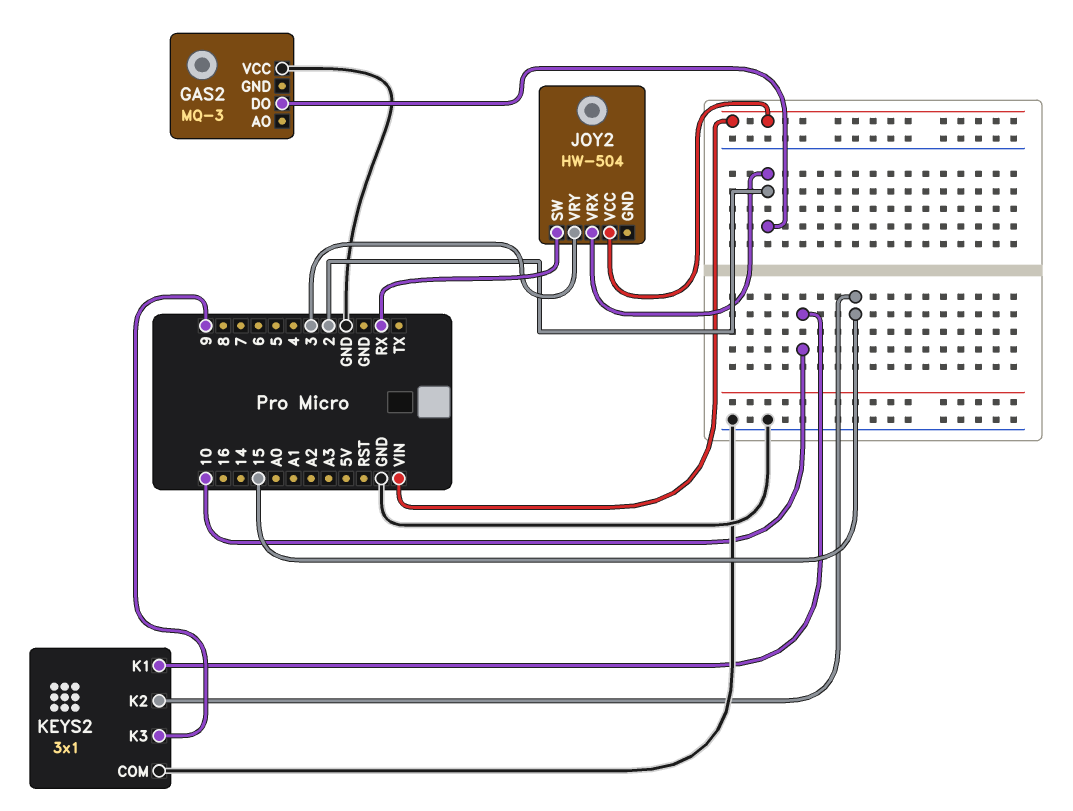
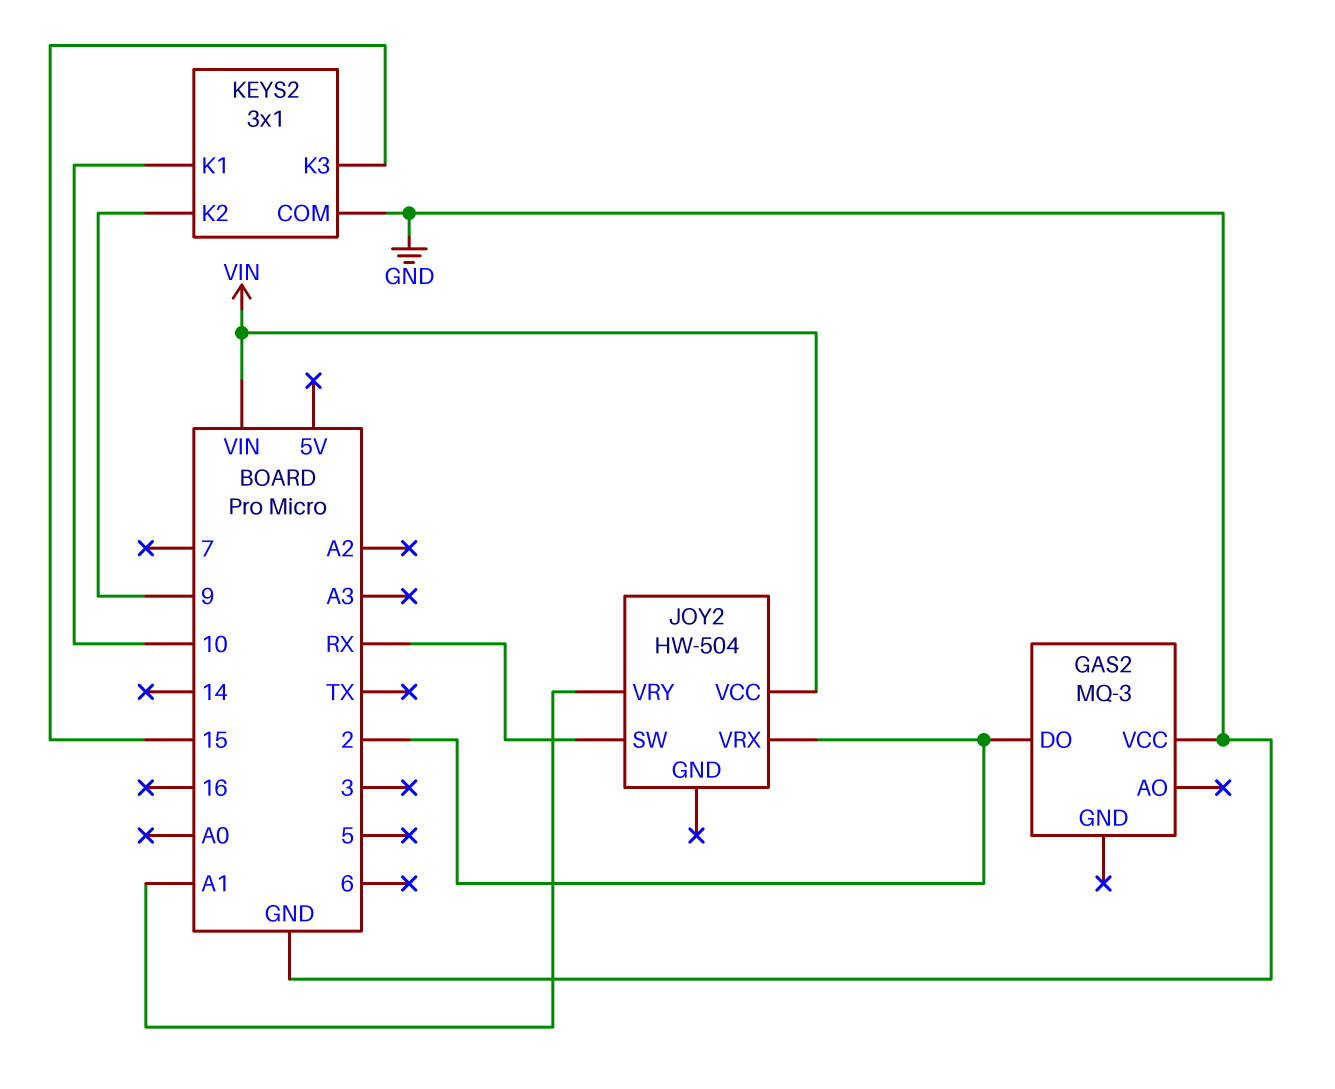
JOY2 pin VRY: 3 -> A1
KEYS2 pin K2: 15 -> 9
KEYS2 pin K3: 9 -> 15

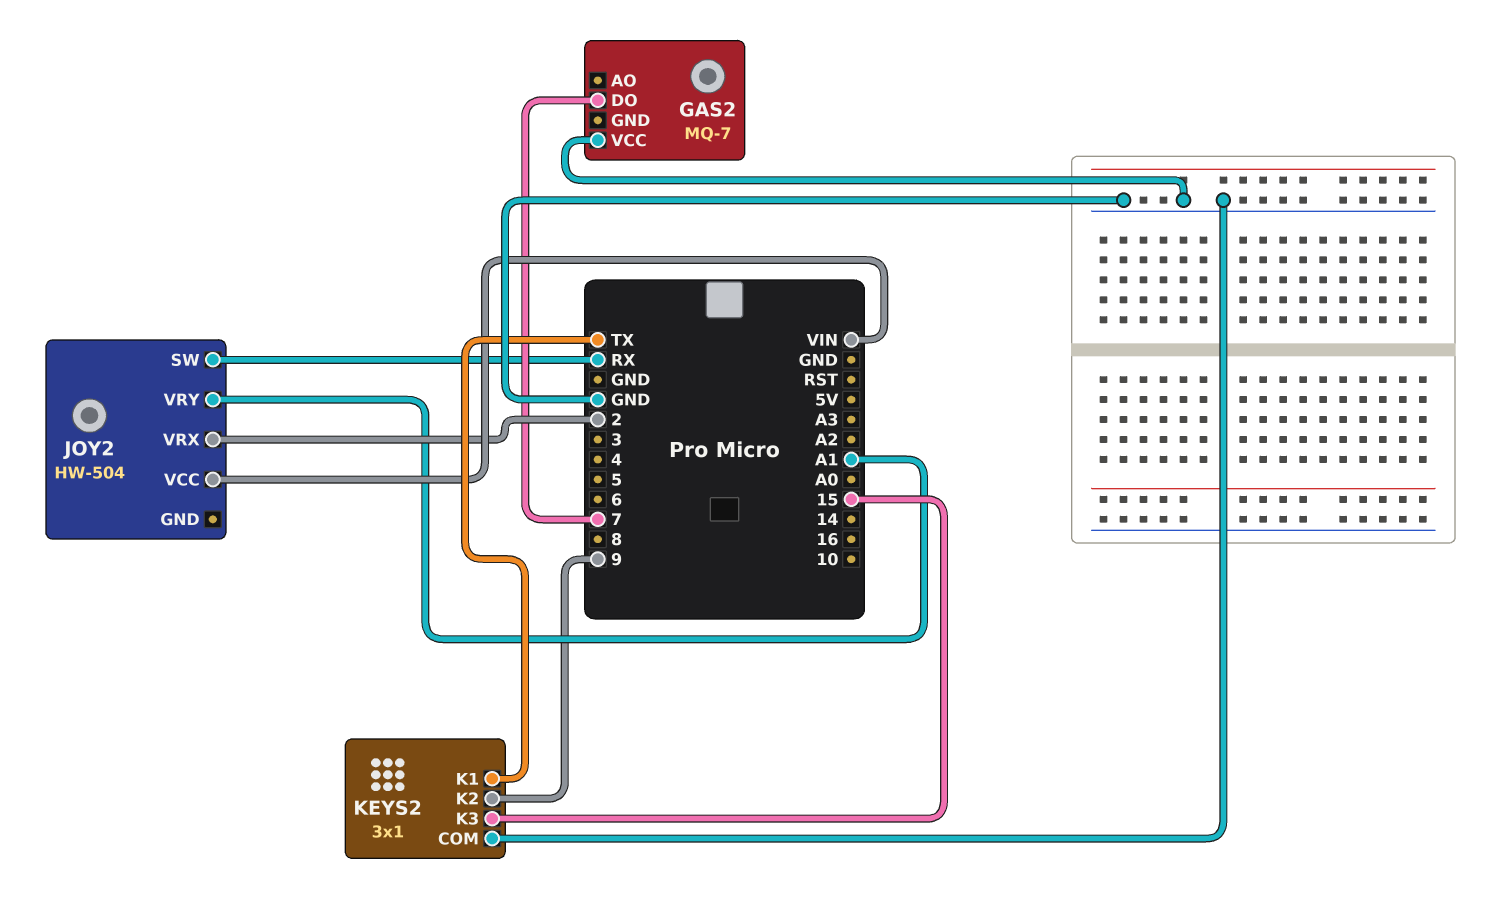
GAS2: MQ-3 -> MQ-7
GAS2 pin DO: 2 -> 7
KEYS2 pin K1: 10 -> TX

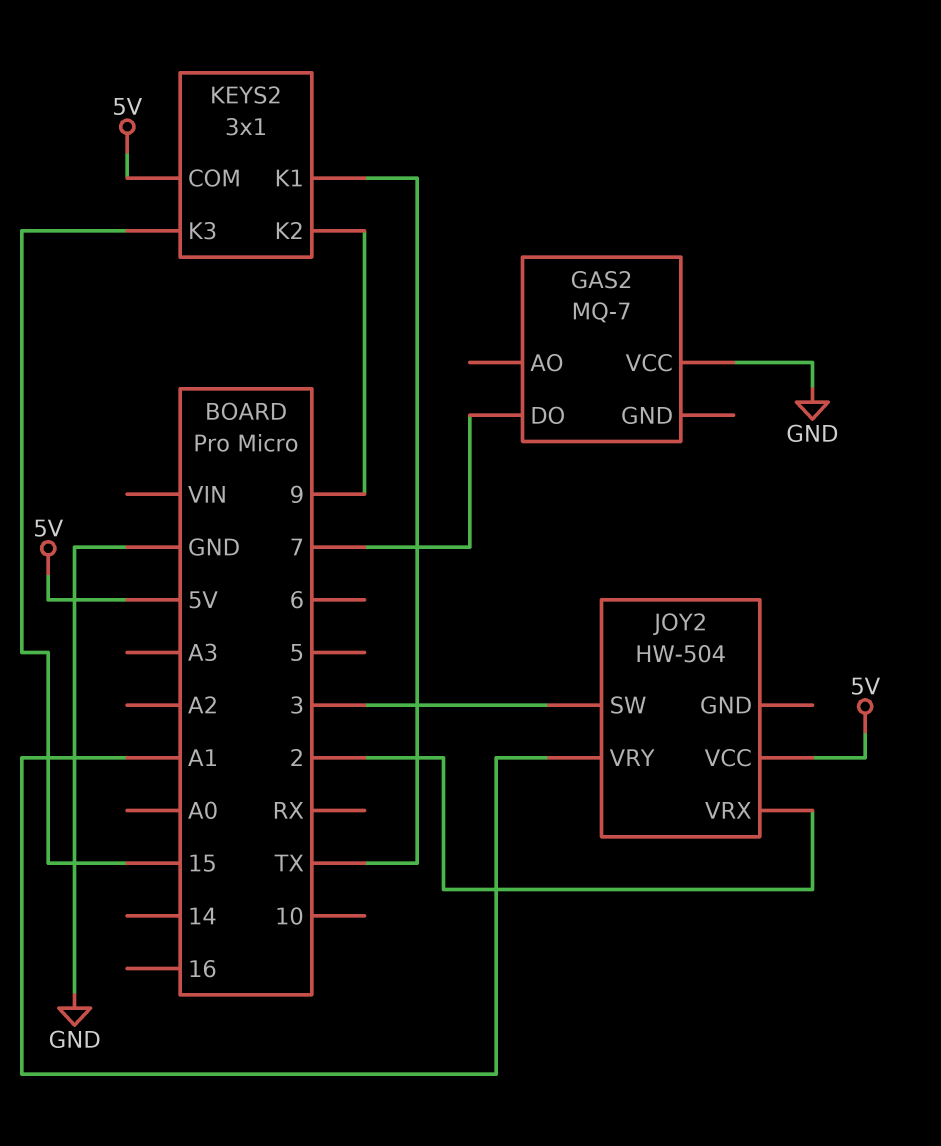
JOY2 pin SW: RX -> 3
JOY2 pin VCC: VIN -> 5V
KEYS2 pin COM: GND -> 5V

